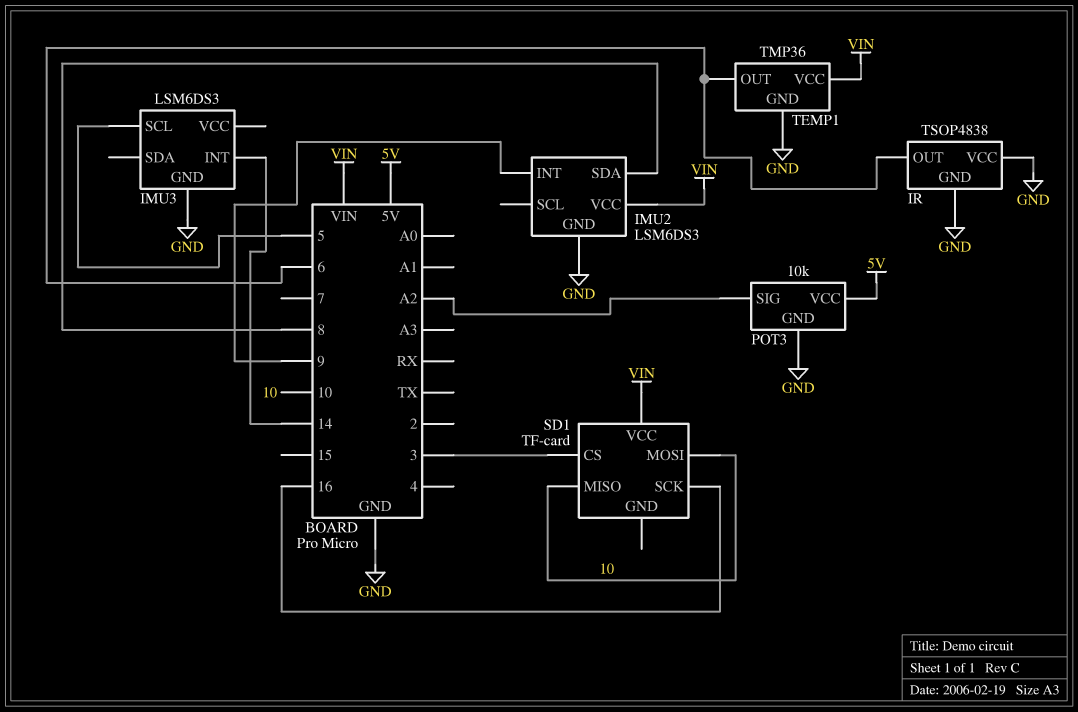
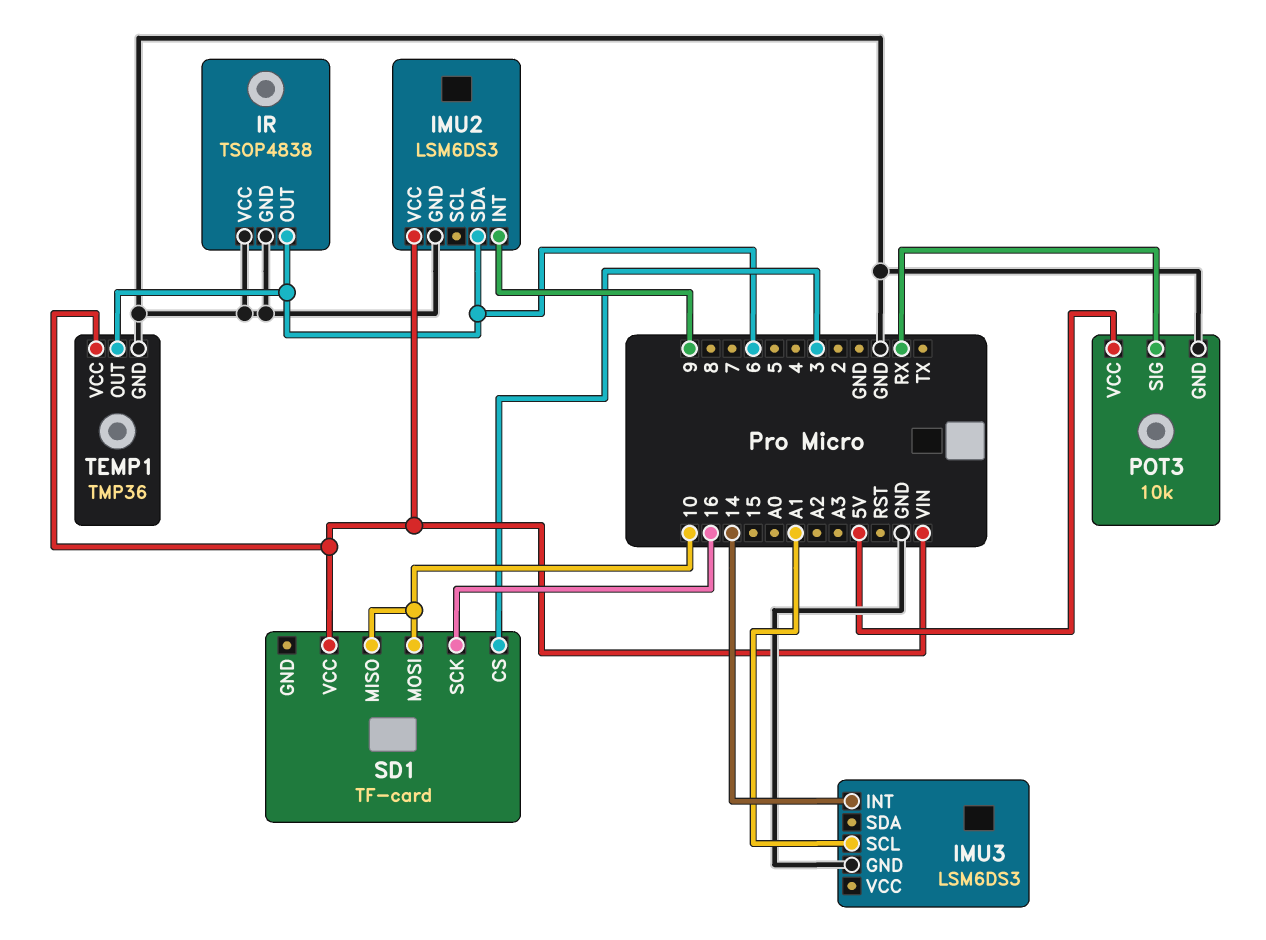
IMU2 pin SDA: 8 -> 6
IMU3 pin SCL: 5 -> A1
POT3 pin SIG: A2 -> RX

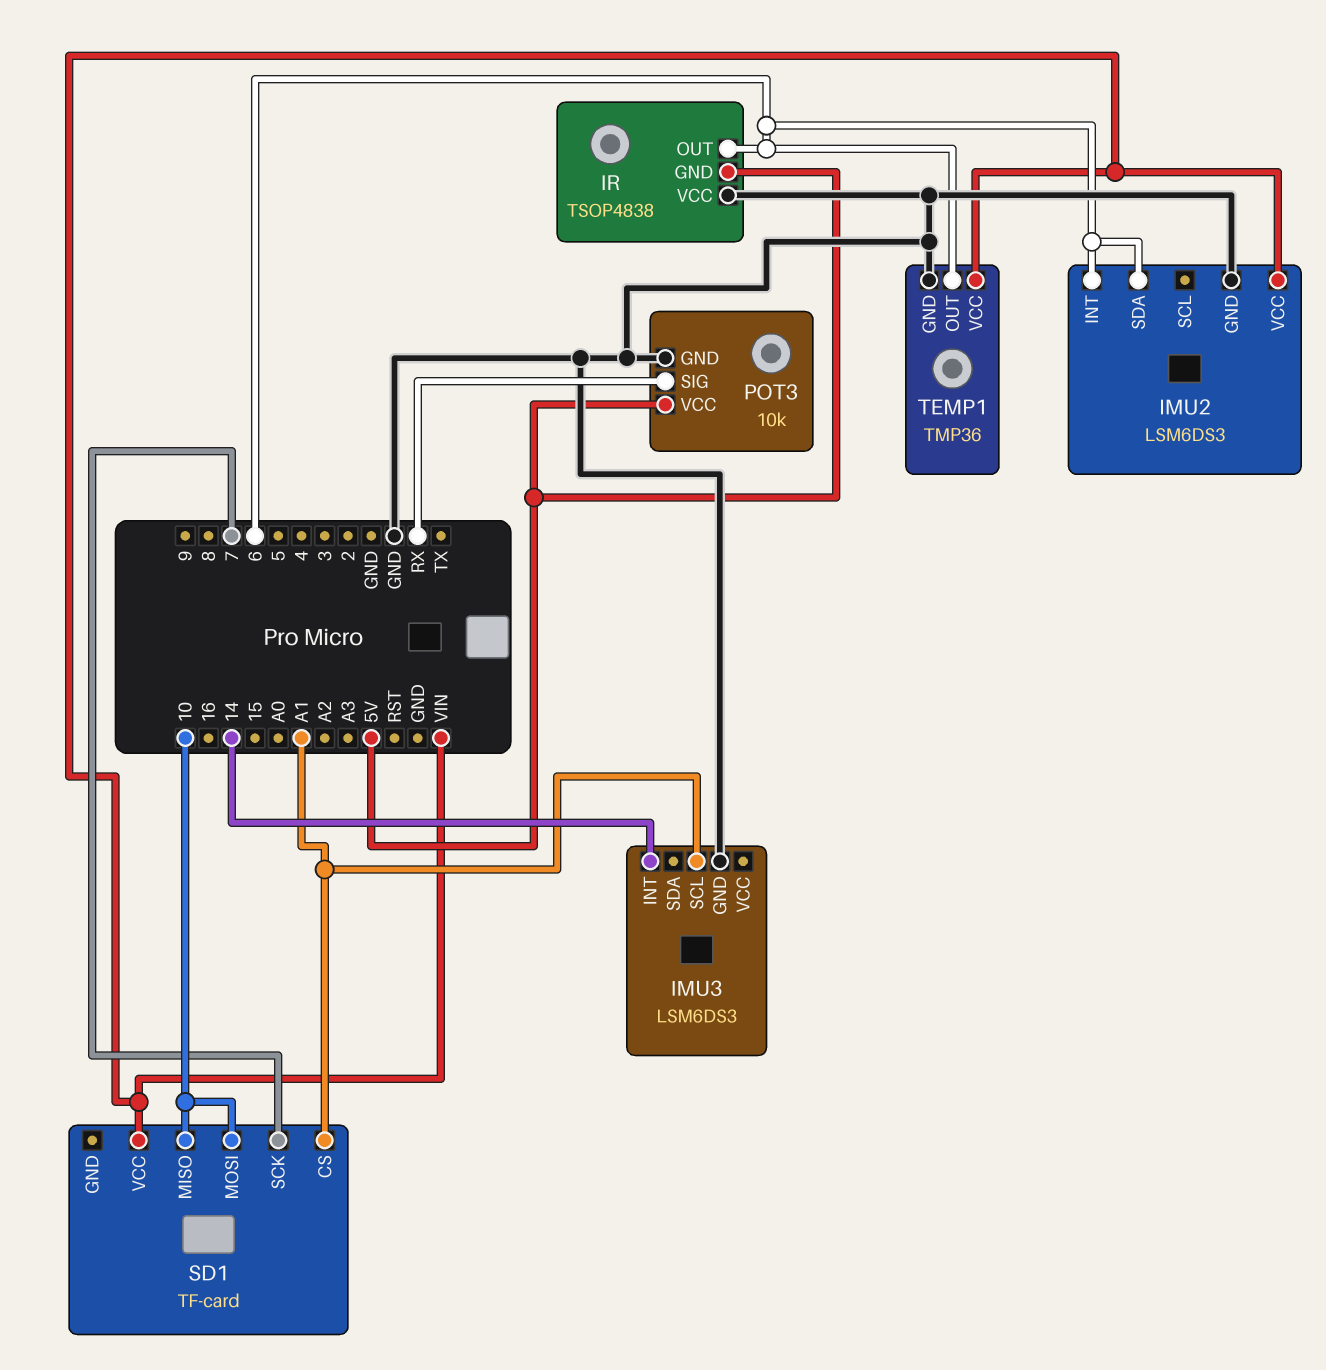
IMU2 pin INT: 9 -> 6
IR pin GND: GND -> 5V
SD1 pin CS: 3 -> A1
SD1 pin SCK: 16 -> 7

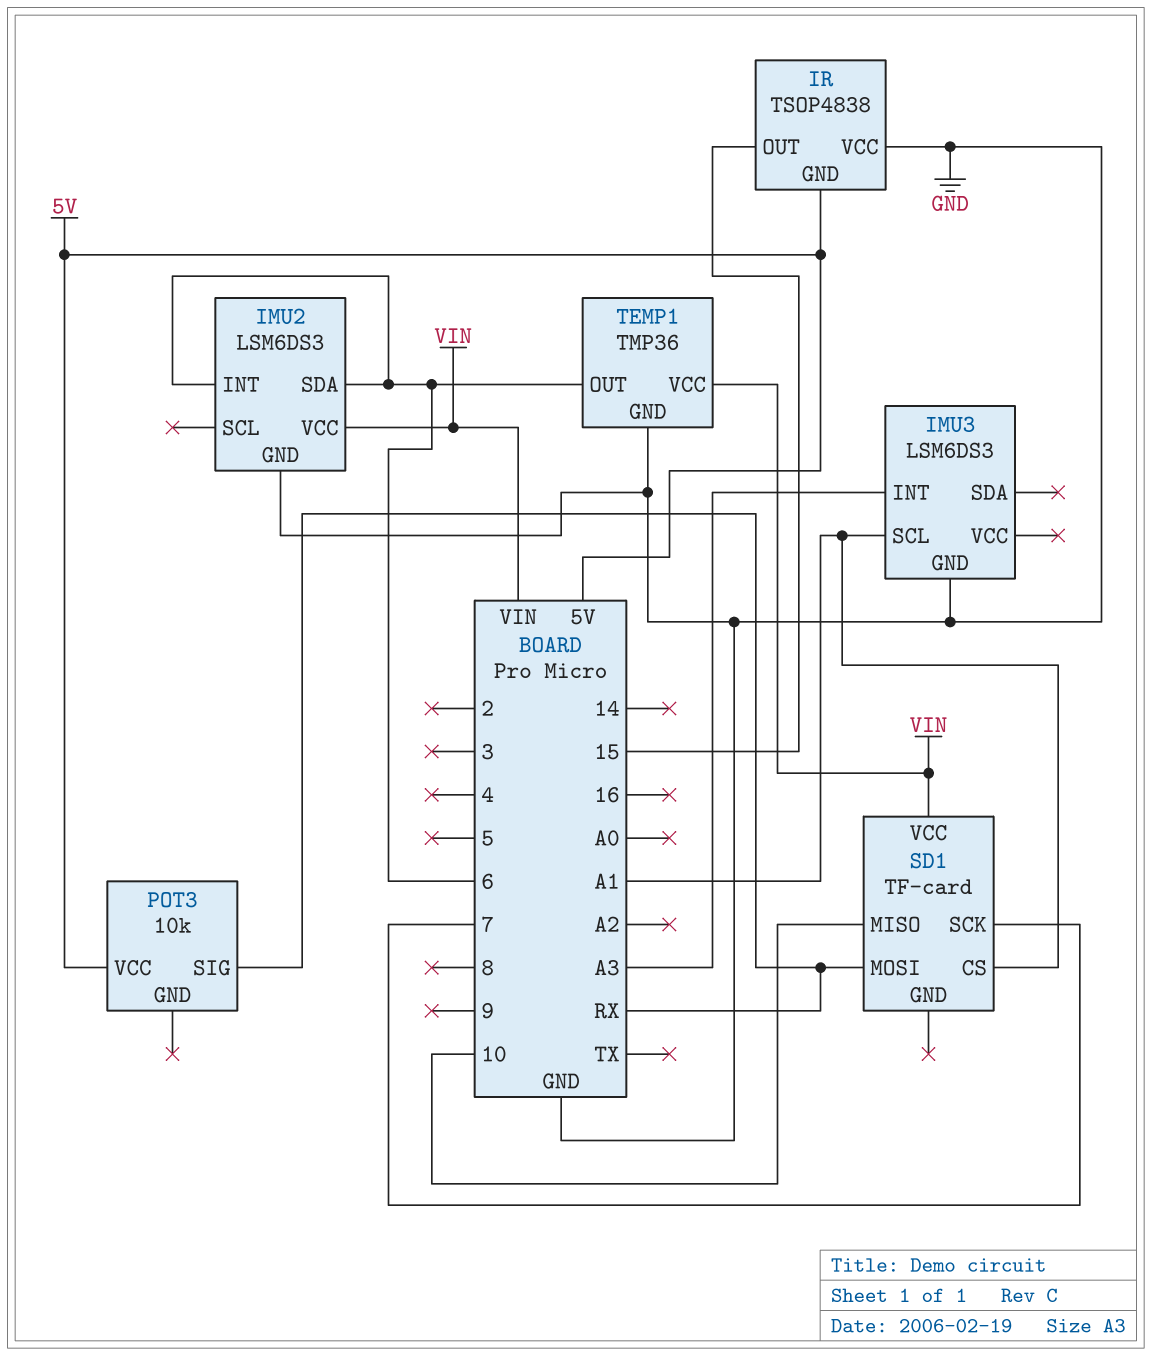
IMU3 pin INT: 14 -> A3
IR pin OUT: 6 -> 15
POT3 pin GND: GND -> none
SD1 pin MOSI: 10 -> RX

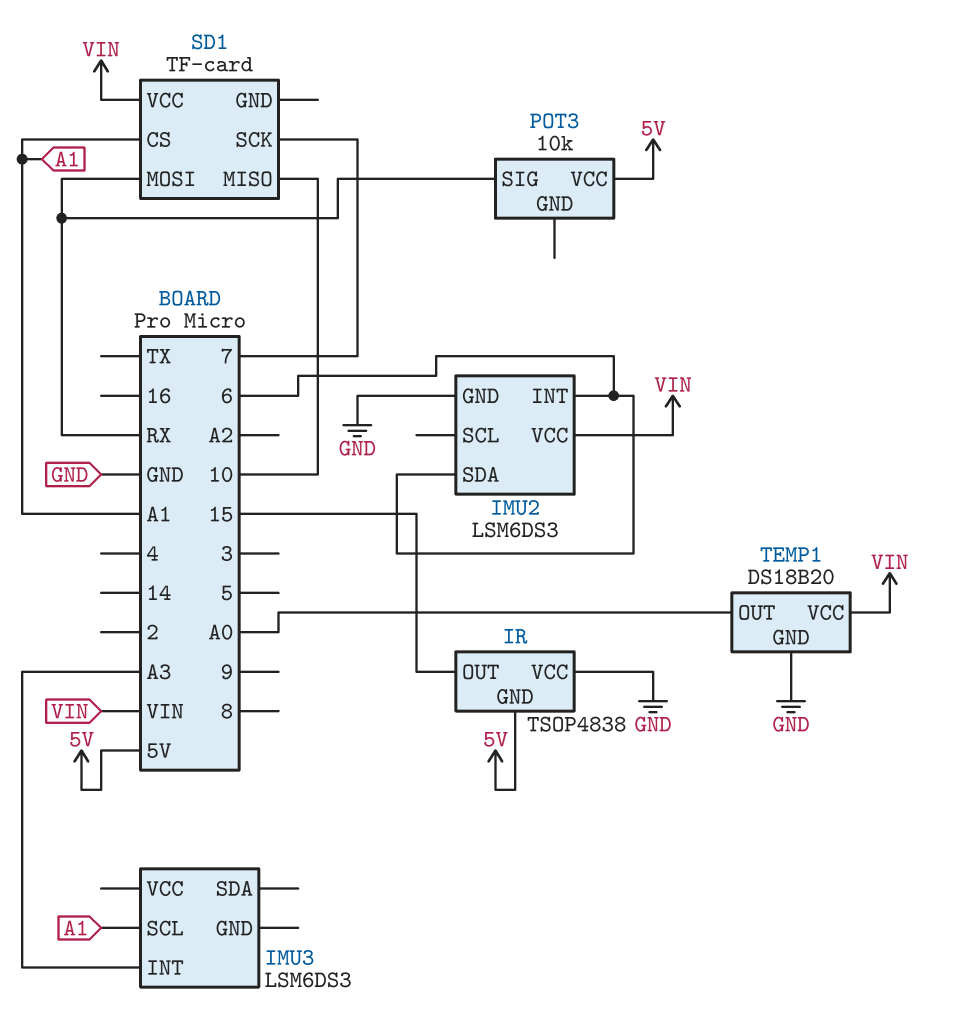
IMU3 pin GND: GND -> none
TEMP1: TMP36 -> DS18B20
TEMP1 pin OUT: 6 -> A0

